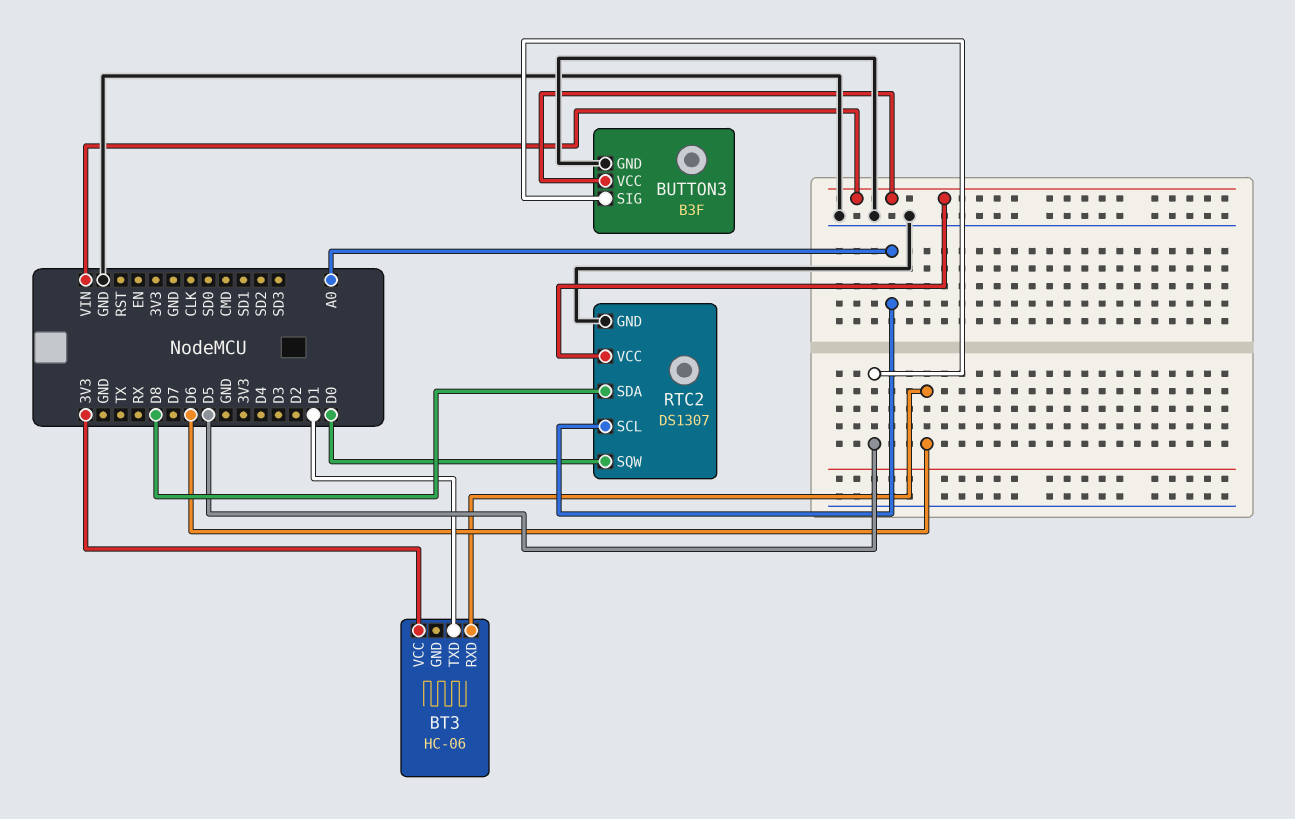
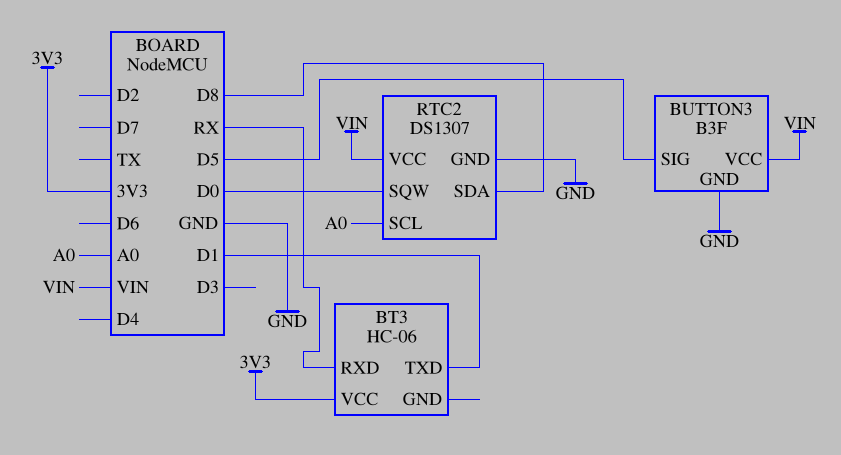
BT3 pin RXD: D6 -> RX

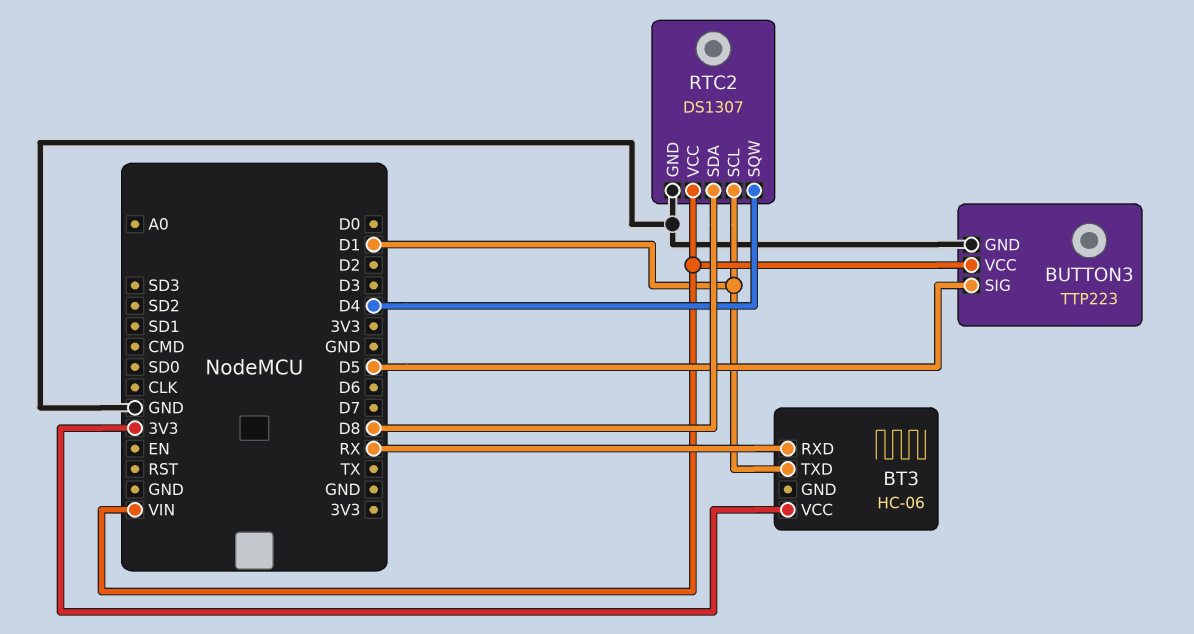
BUTTON3: B3F -> TTP223
RTC2 pin SCL: A0 -> D1
RTC2 pin SQW: D0 -> D4

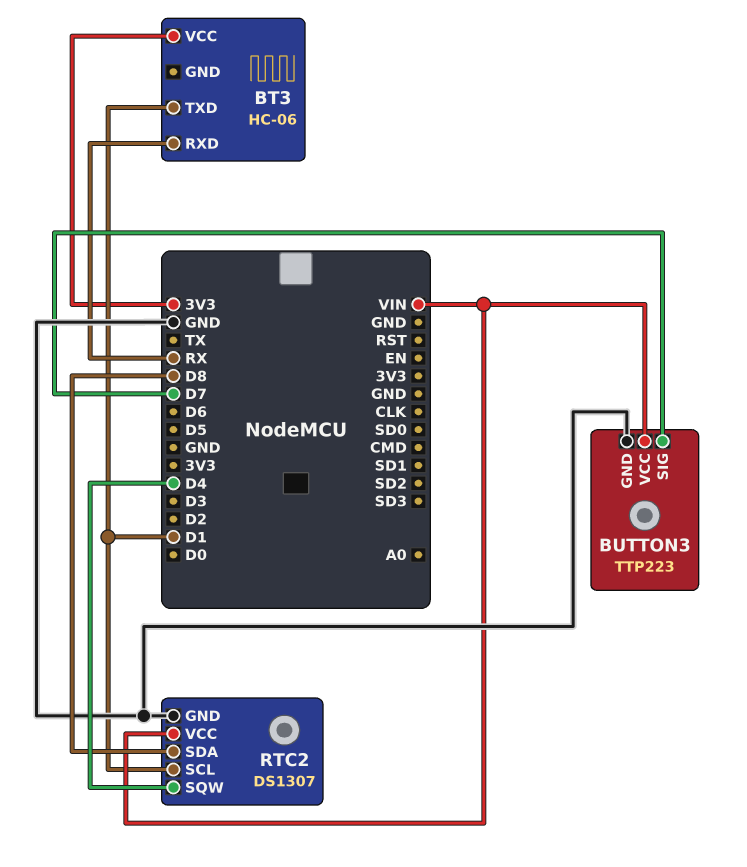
BUTTON3 pin SIG: D5 -> D7

